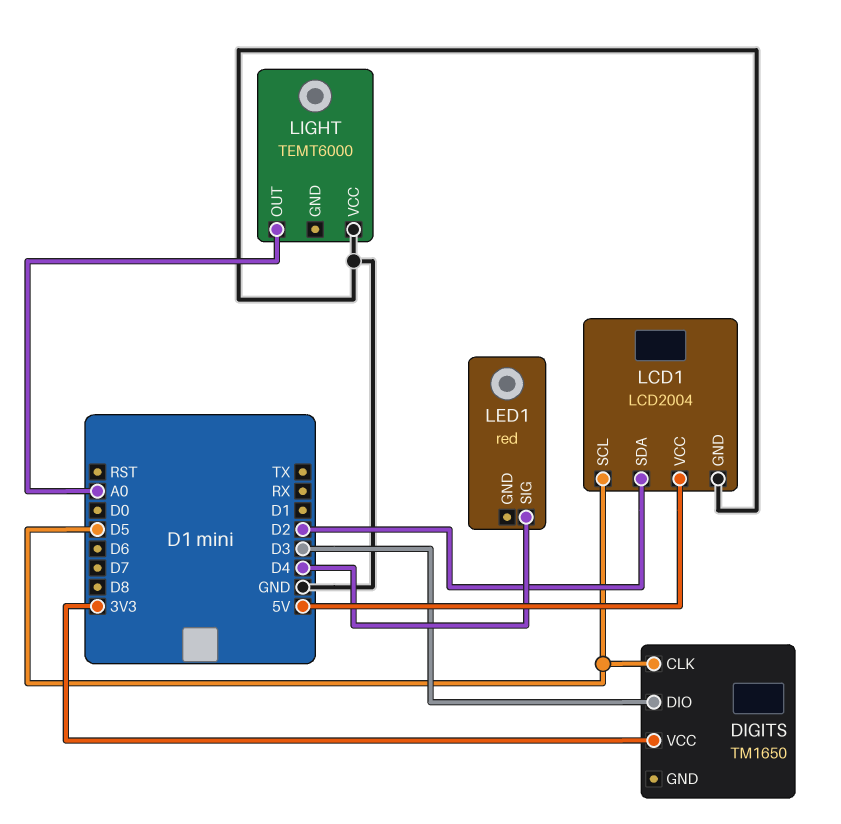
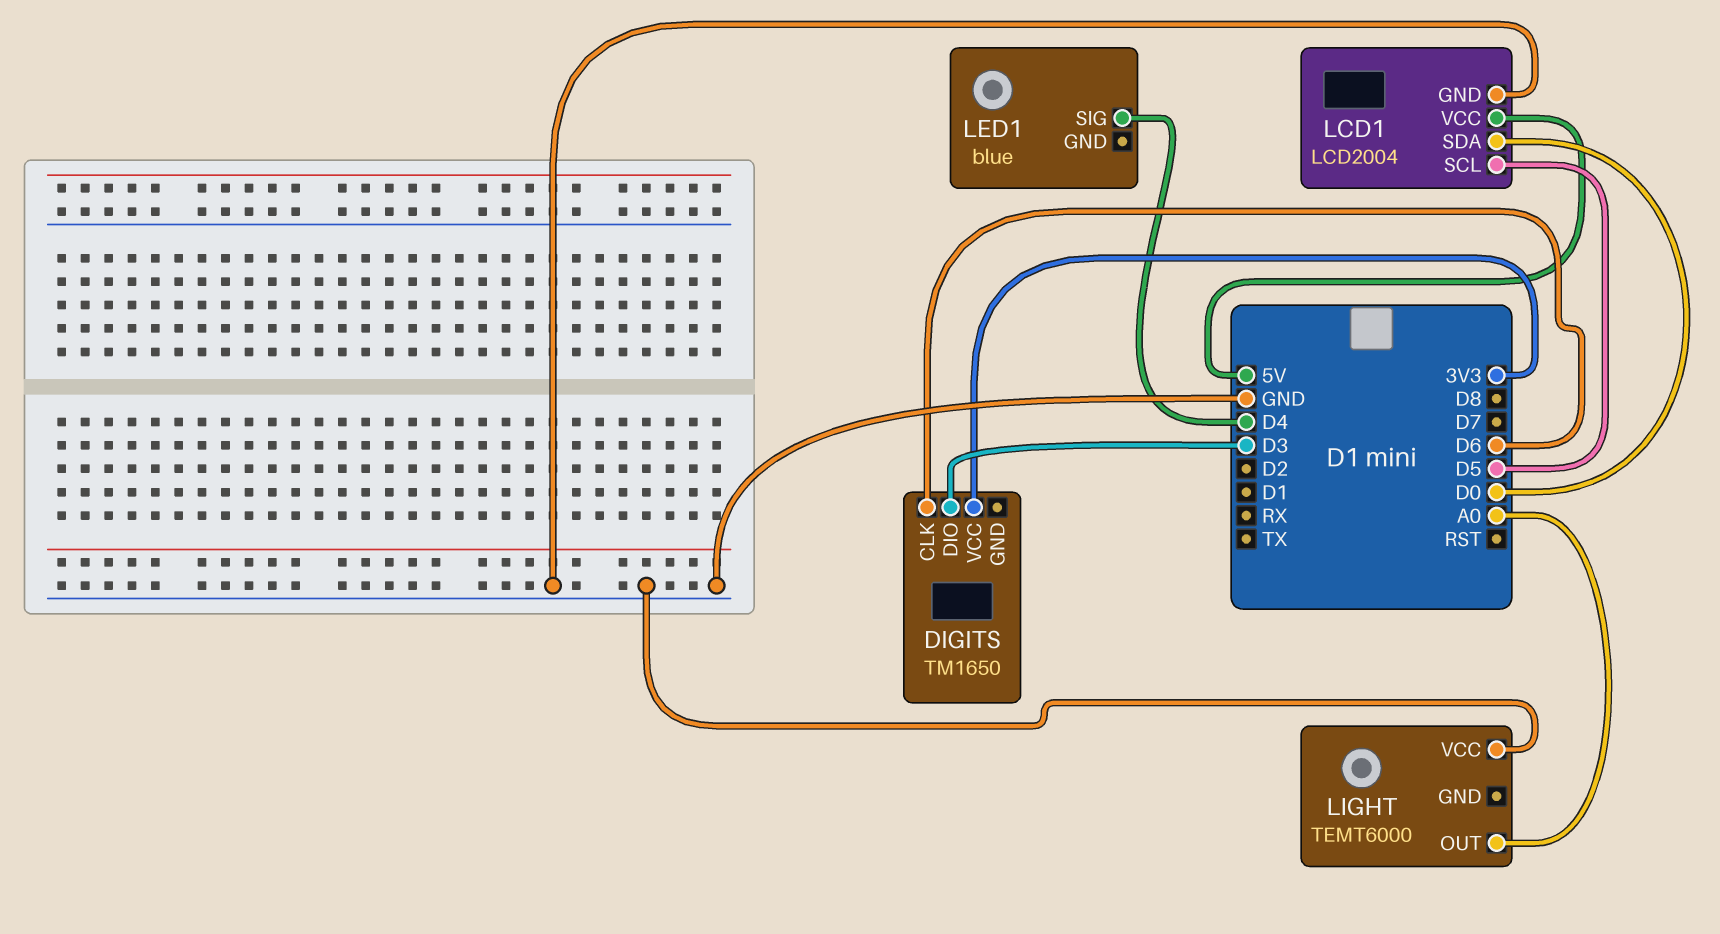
DIGITS pin CLK: D5 -> D6
LCD1 pin SDA: D2 -> D0
LED1: red -> blue

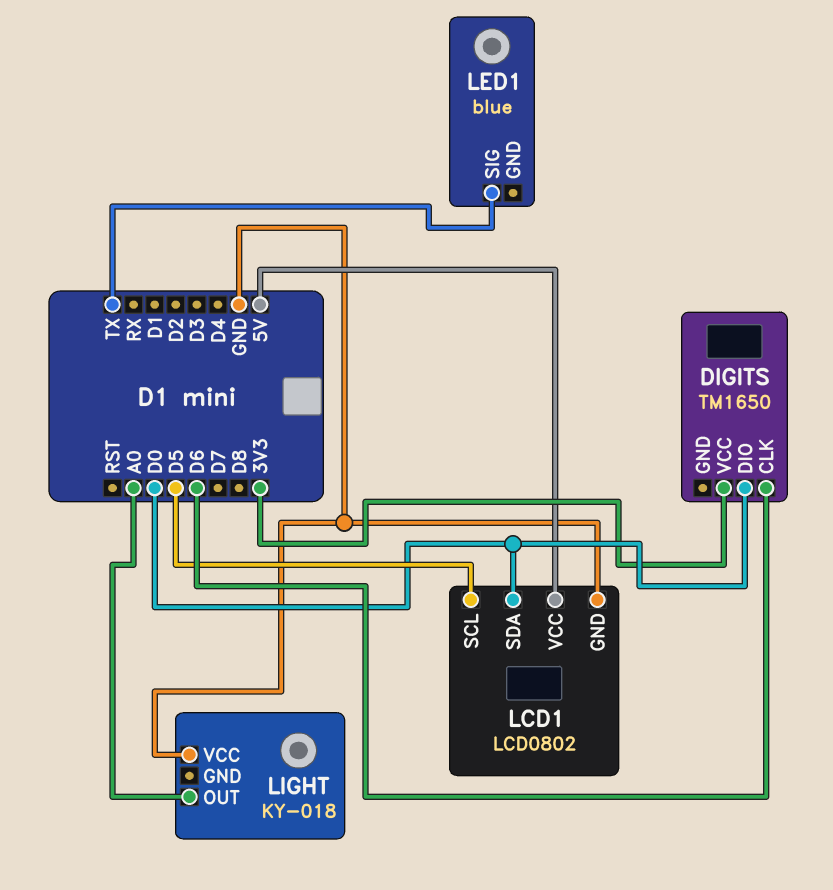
DIGITS pin DIO: D3 -> D0
LCD1: LCD2004 -> LCD0802
LED1 pin SIG: D4 -> TX
LIGHT: TEMT6000 -> KY-018

